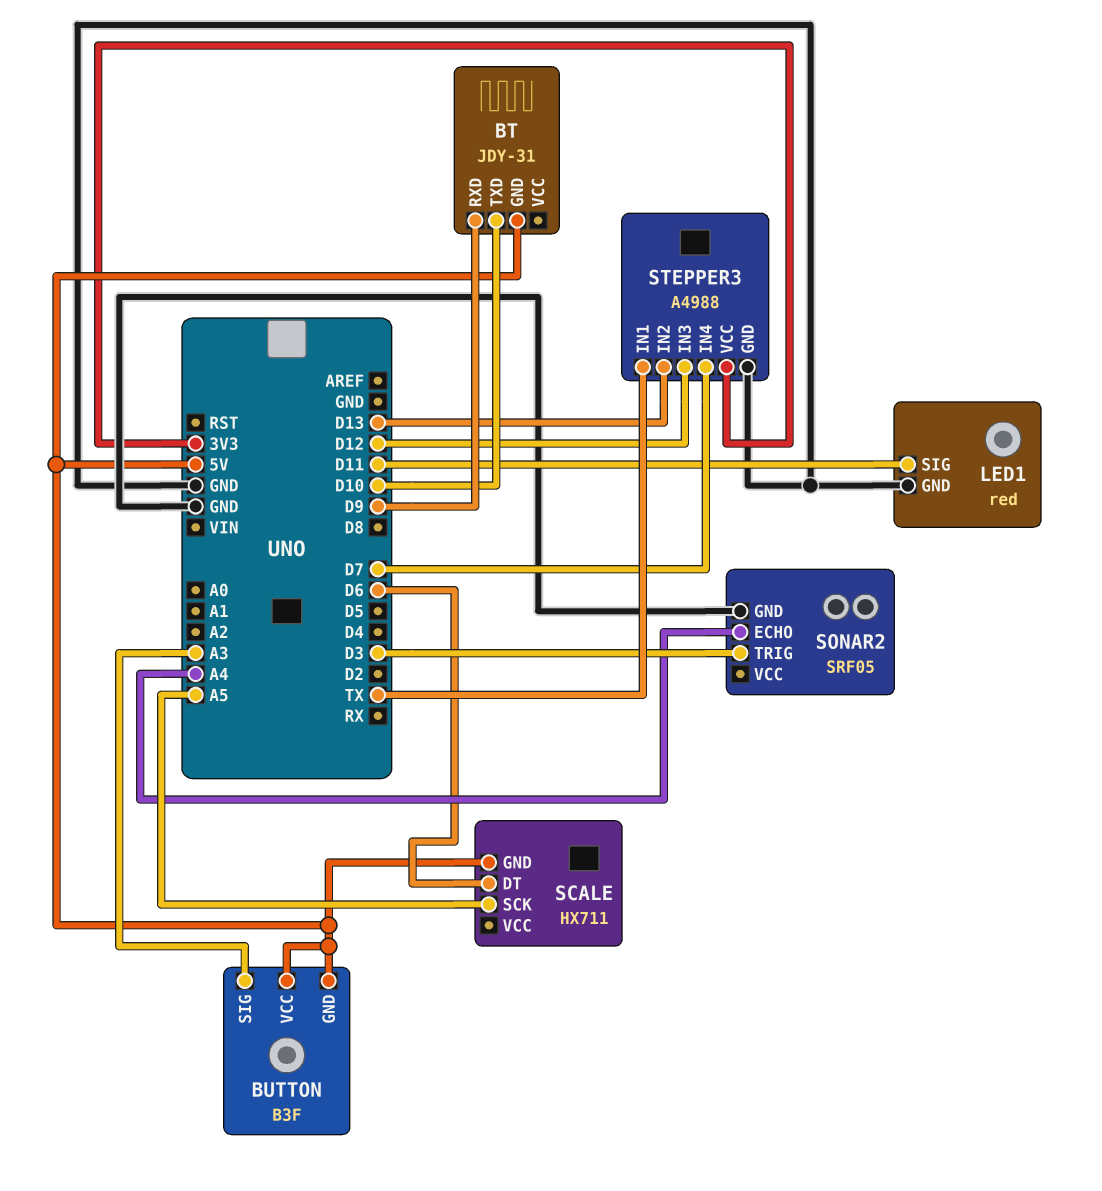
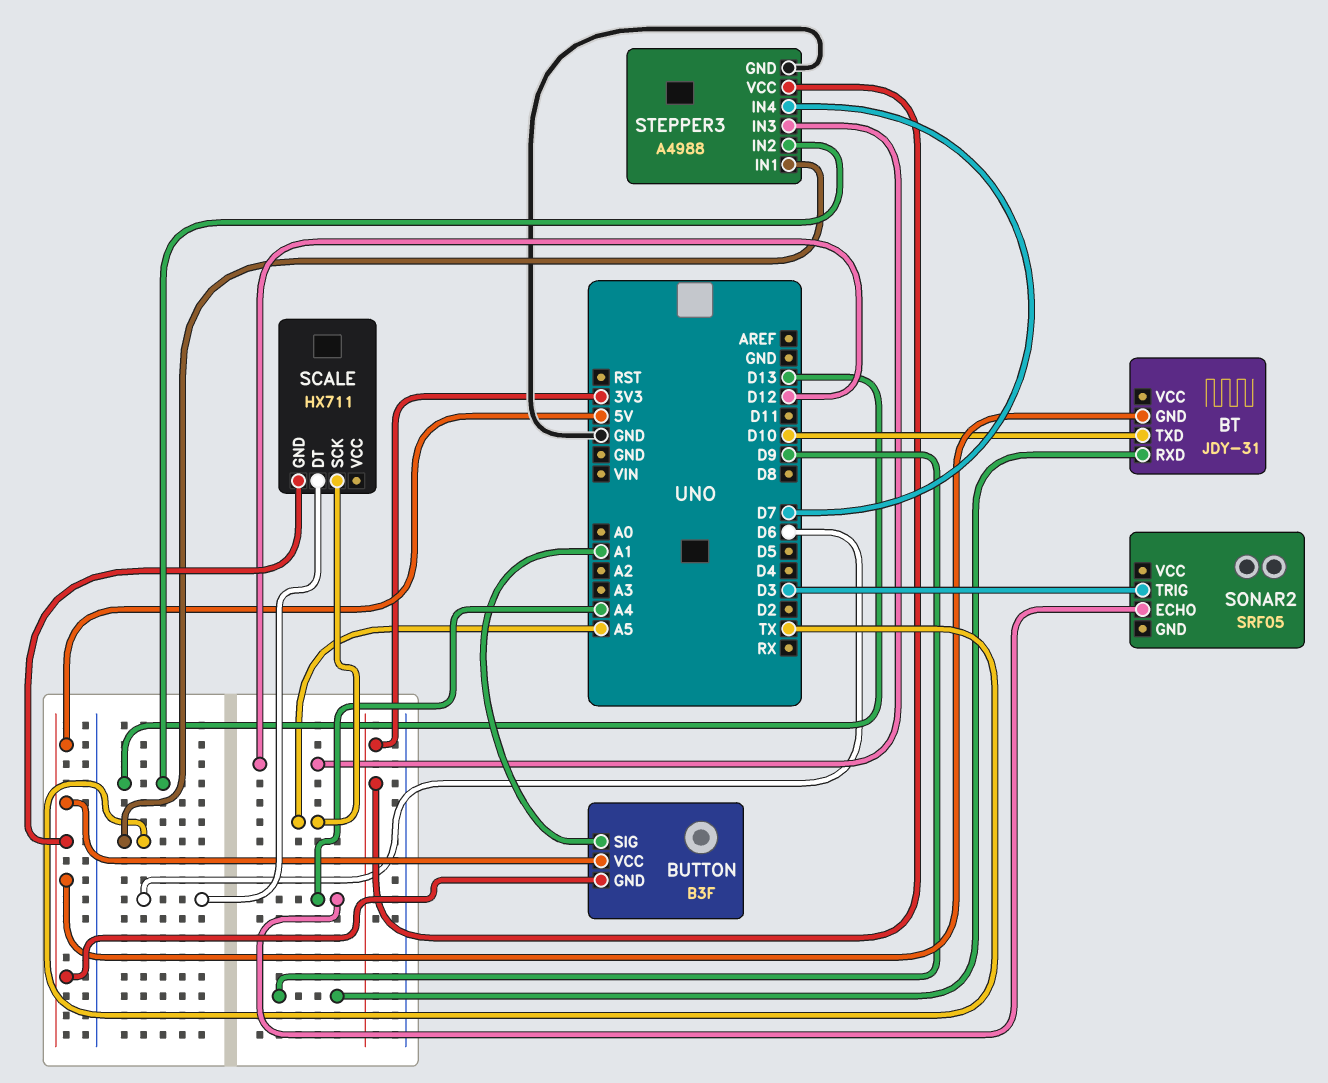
BUTTON pin SIG: A3 -> A1
LED1: red -> none
LED1 pin GND: GND -> none
LED1 pin SIG: D11 -> none
SONAR2 pin GND: GND -> none

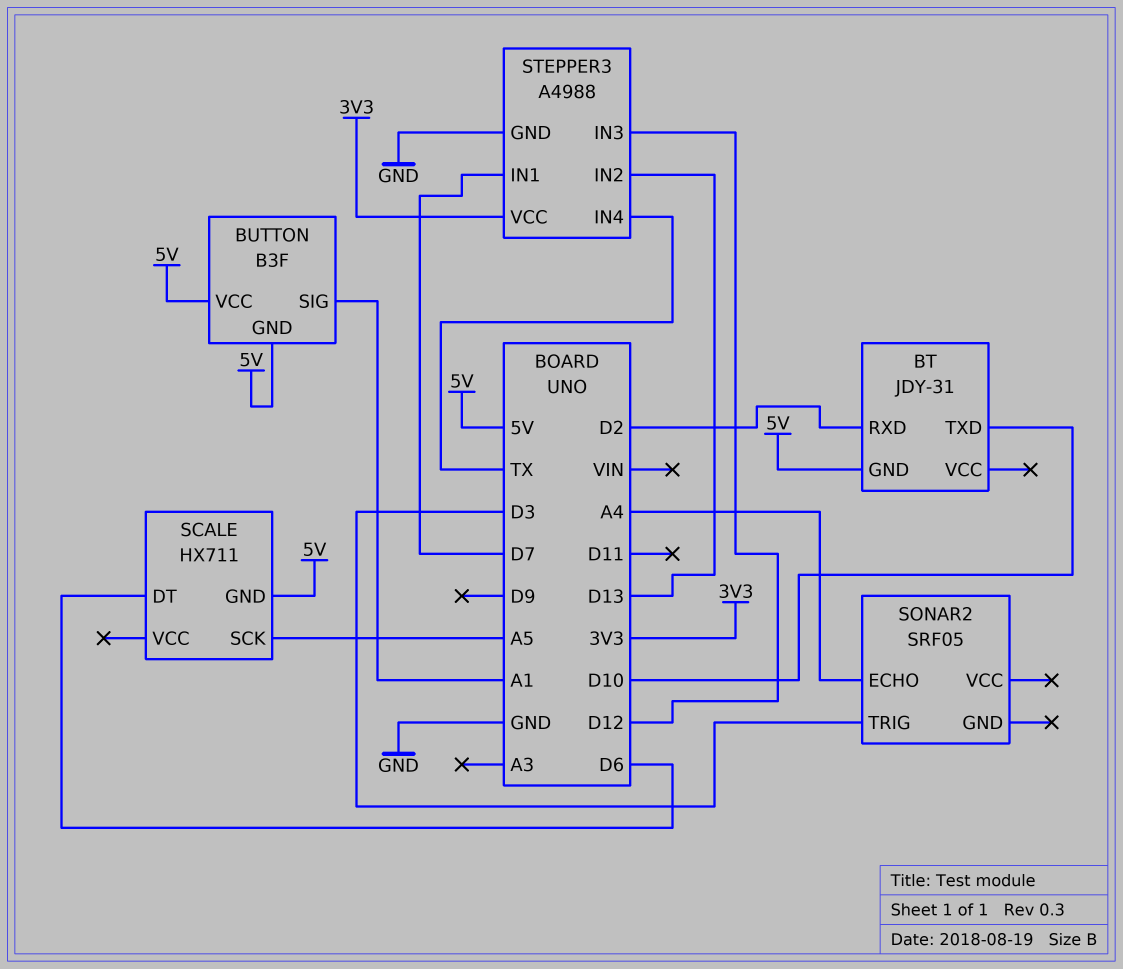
BT pin RXD: D9 -> D2
STEPPER3 pin IN1: TX -> D7
STEPPER3 pin IN4: D7 -> TX

